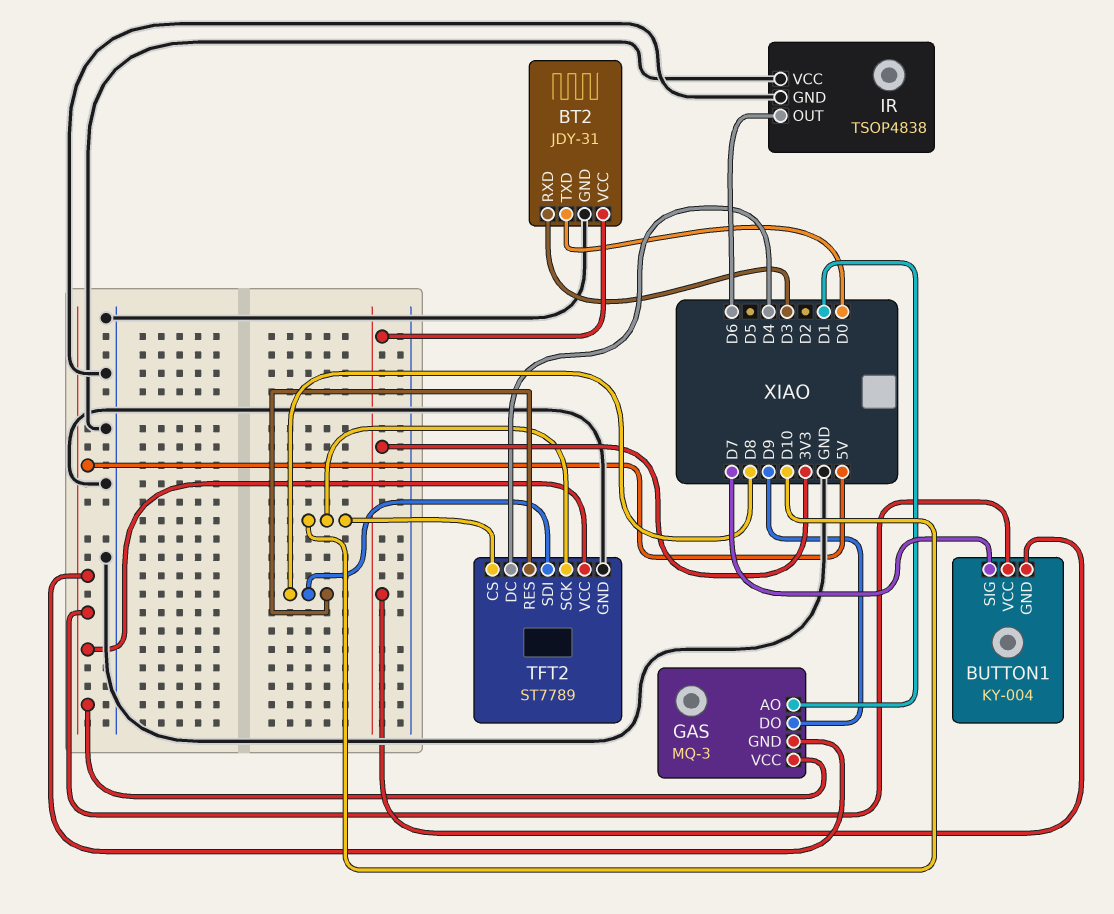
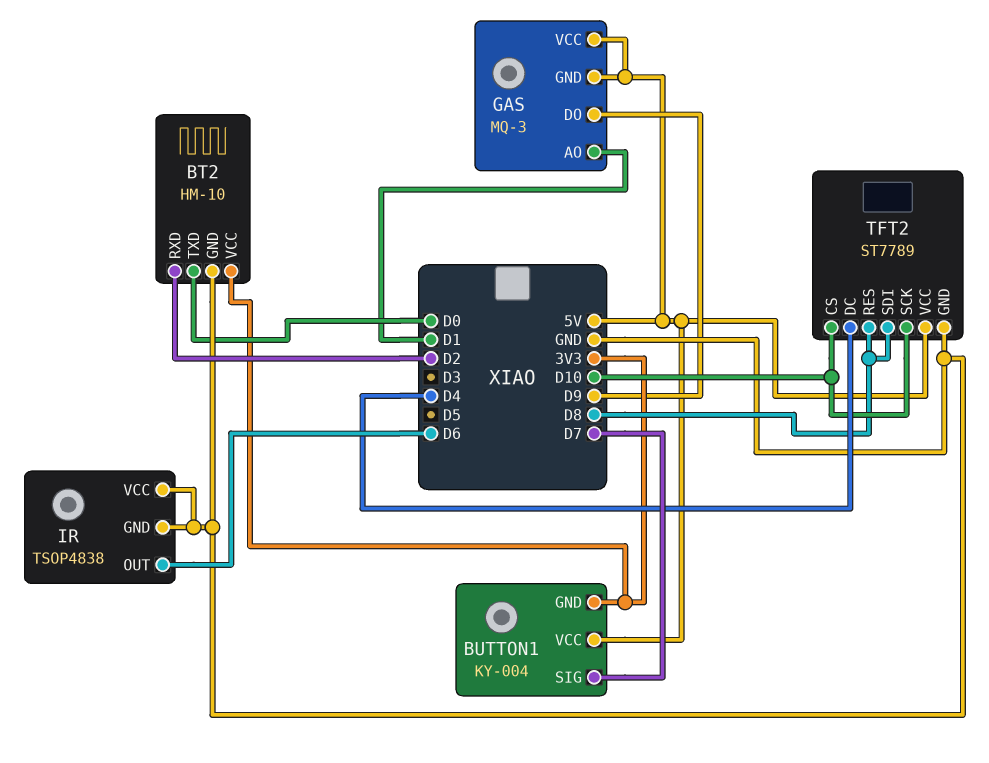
BT2: JDY-31 -> HM-10
BT2 pin RXD: D3 -> D2

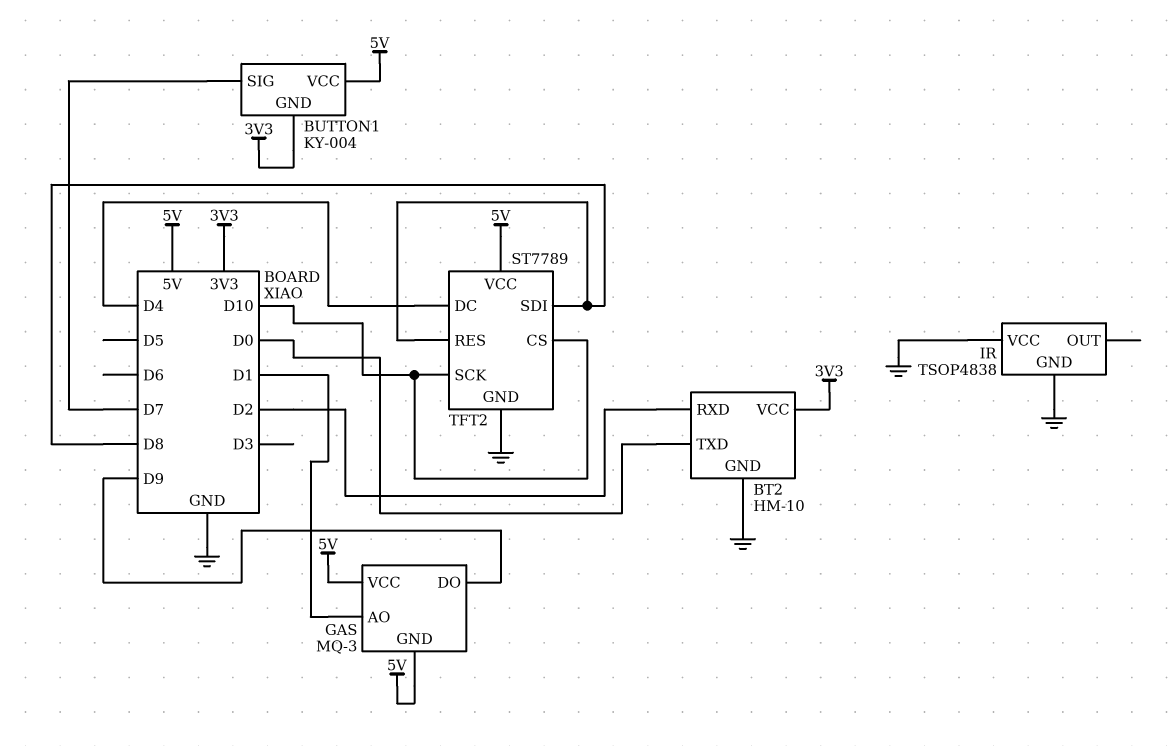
IR pin OUT: D6 -> none

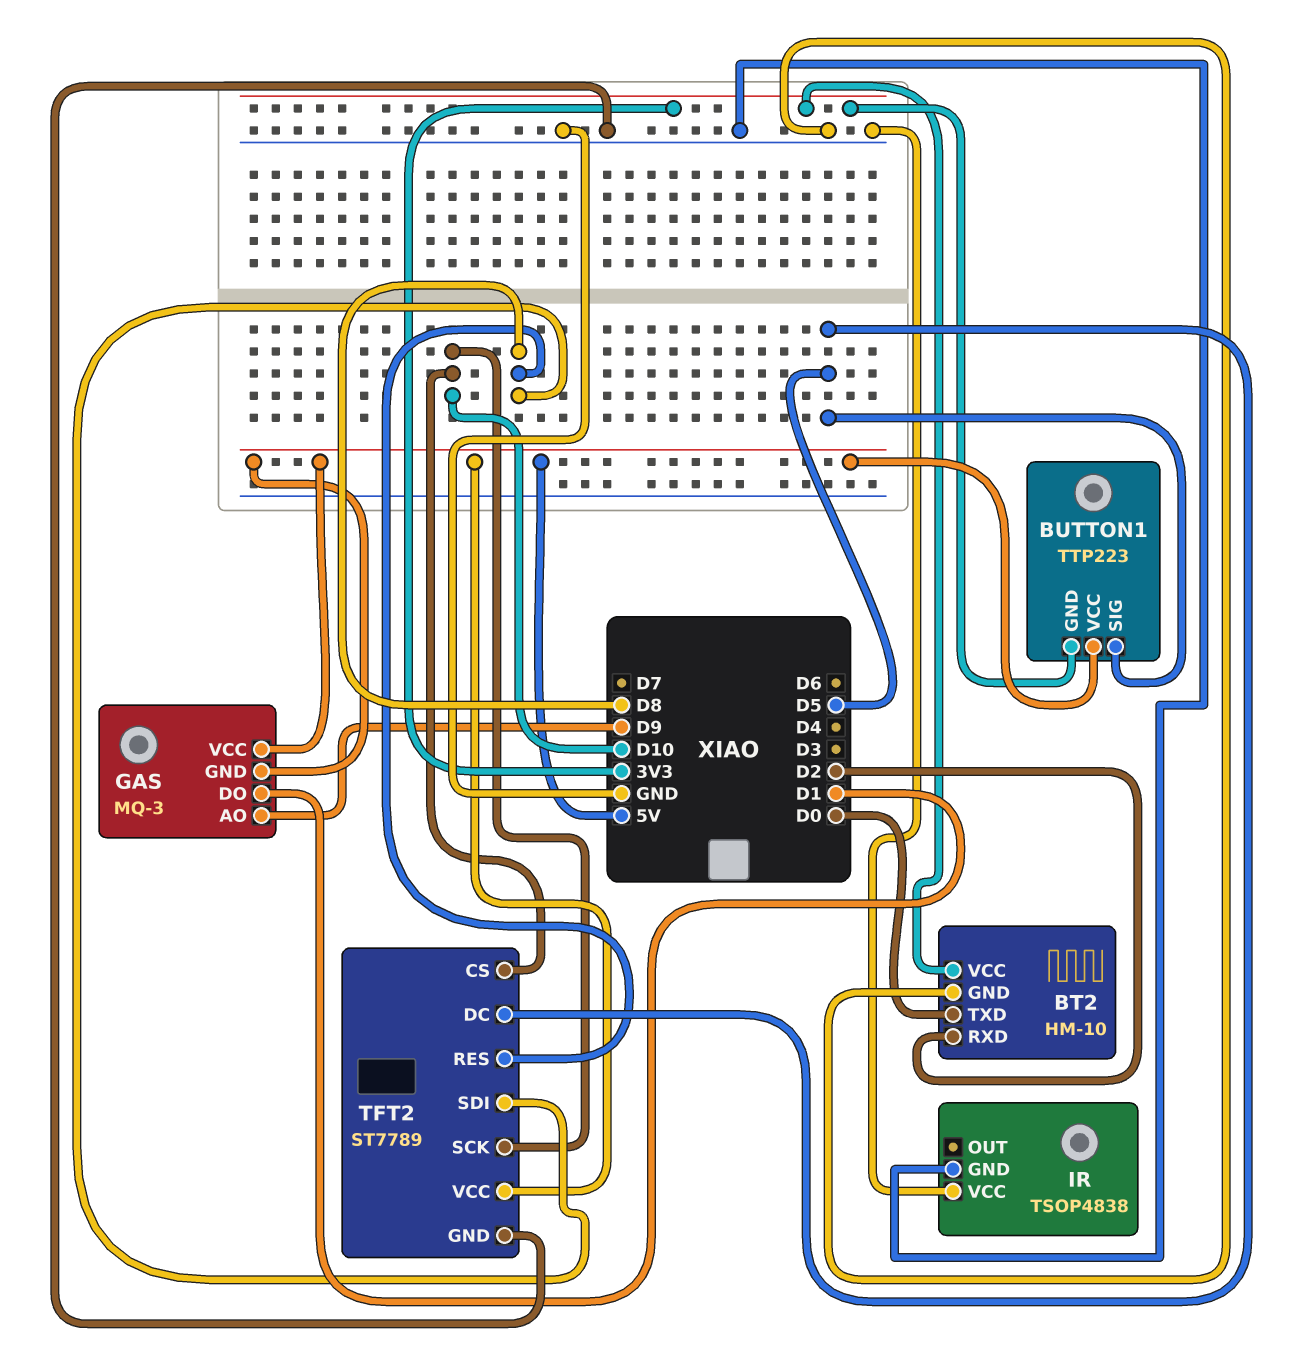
BUTTON1: KY-004 -> TTP223
BUTTON1 pin SIG: D7 -> D5
GAS pin AO: D1 -> D9
GAS pin DO: D9 -> D1
TFT2 pin DC: D4 -> D5

